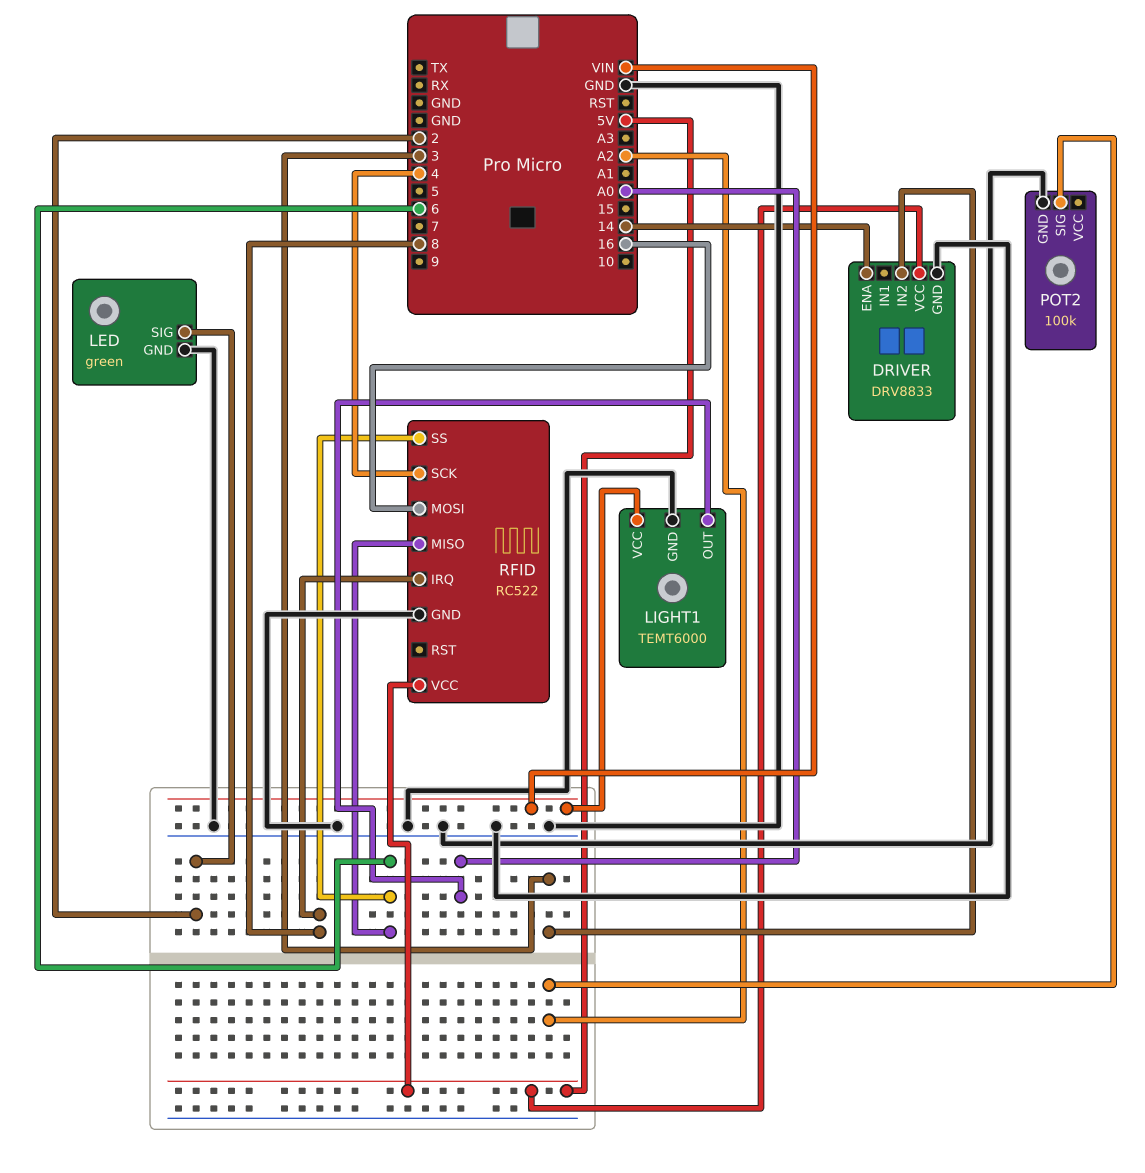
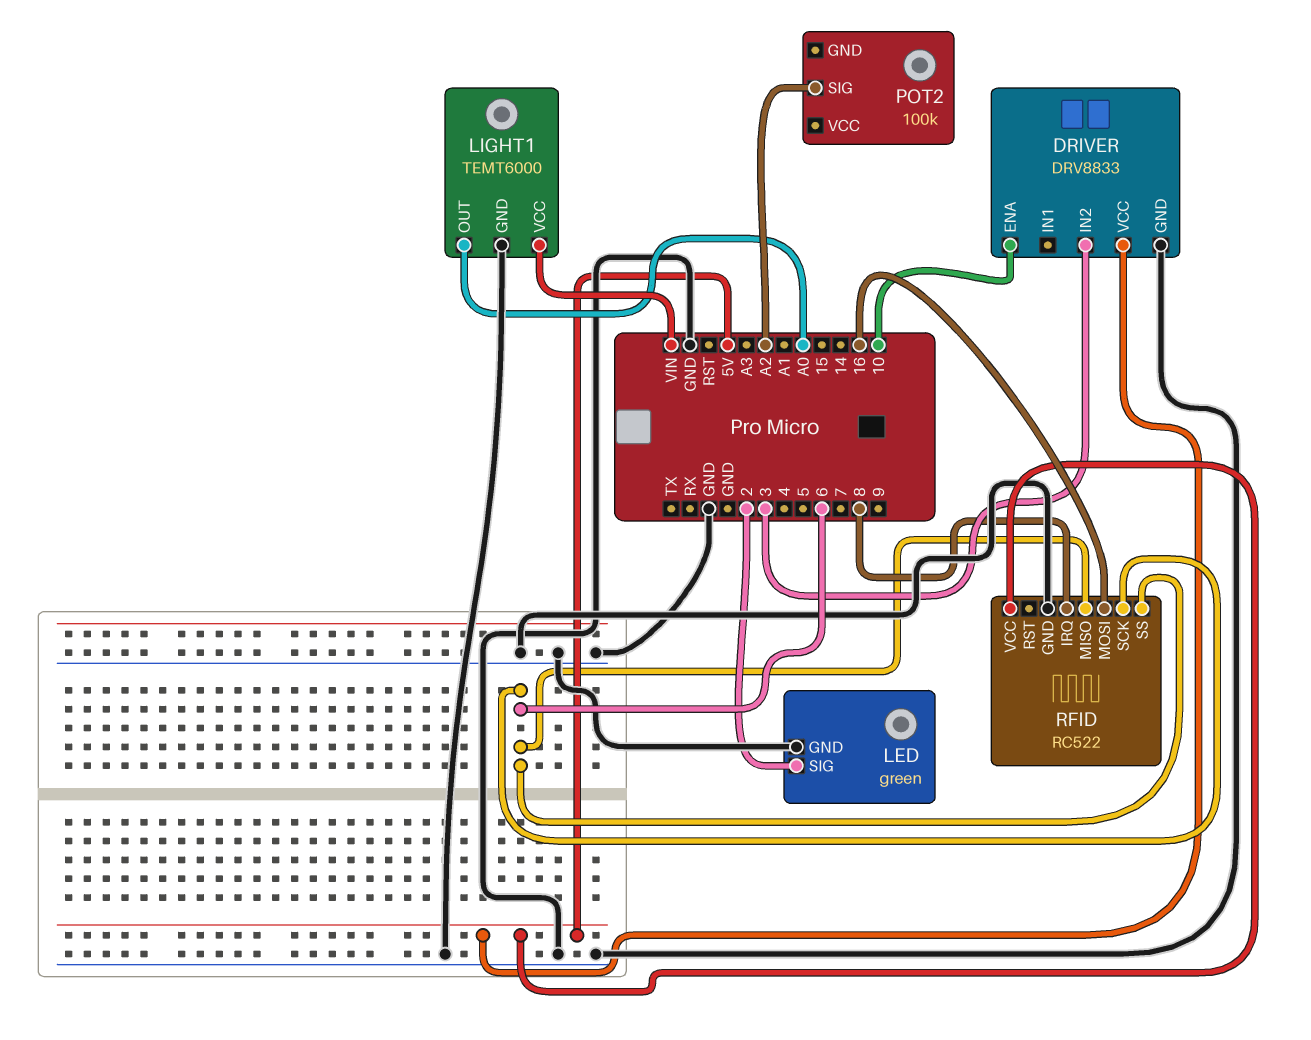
DRIVER pin ENA: 14 -> 10
POT2 pin GND: GND -> none
RFID pin SCK: 4 -> 6

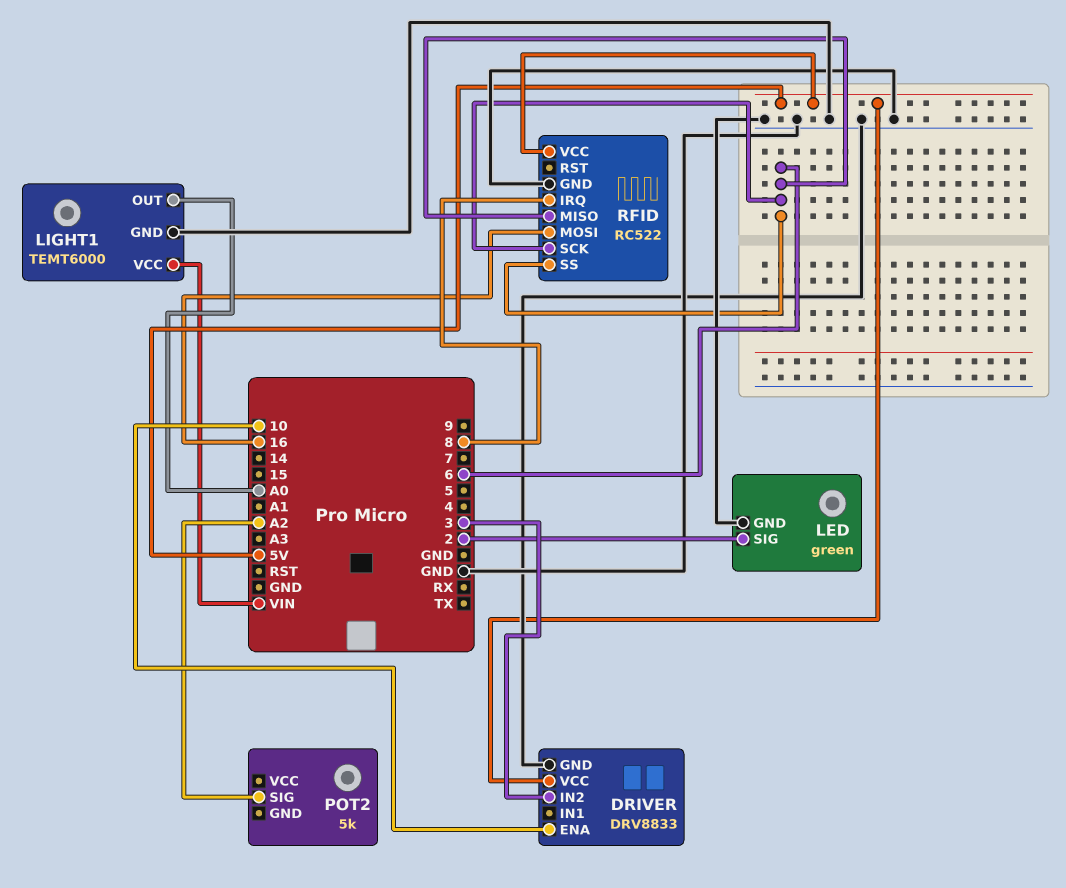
POT2: 100k -> 5k

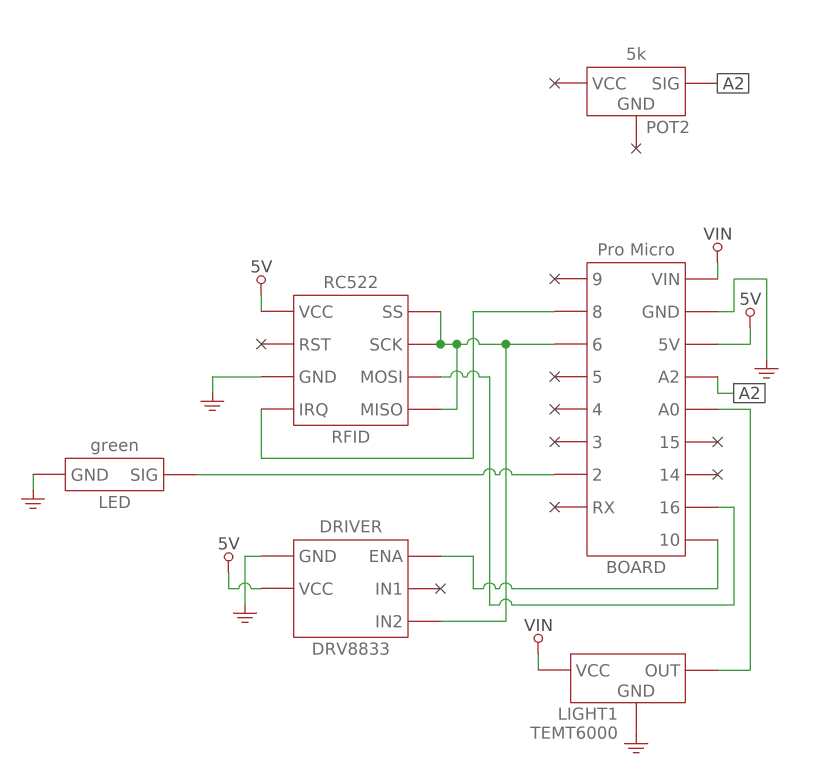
DRIVER pin IN2: 3 -> 6

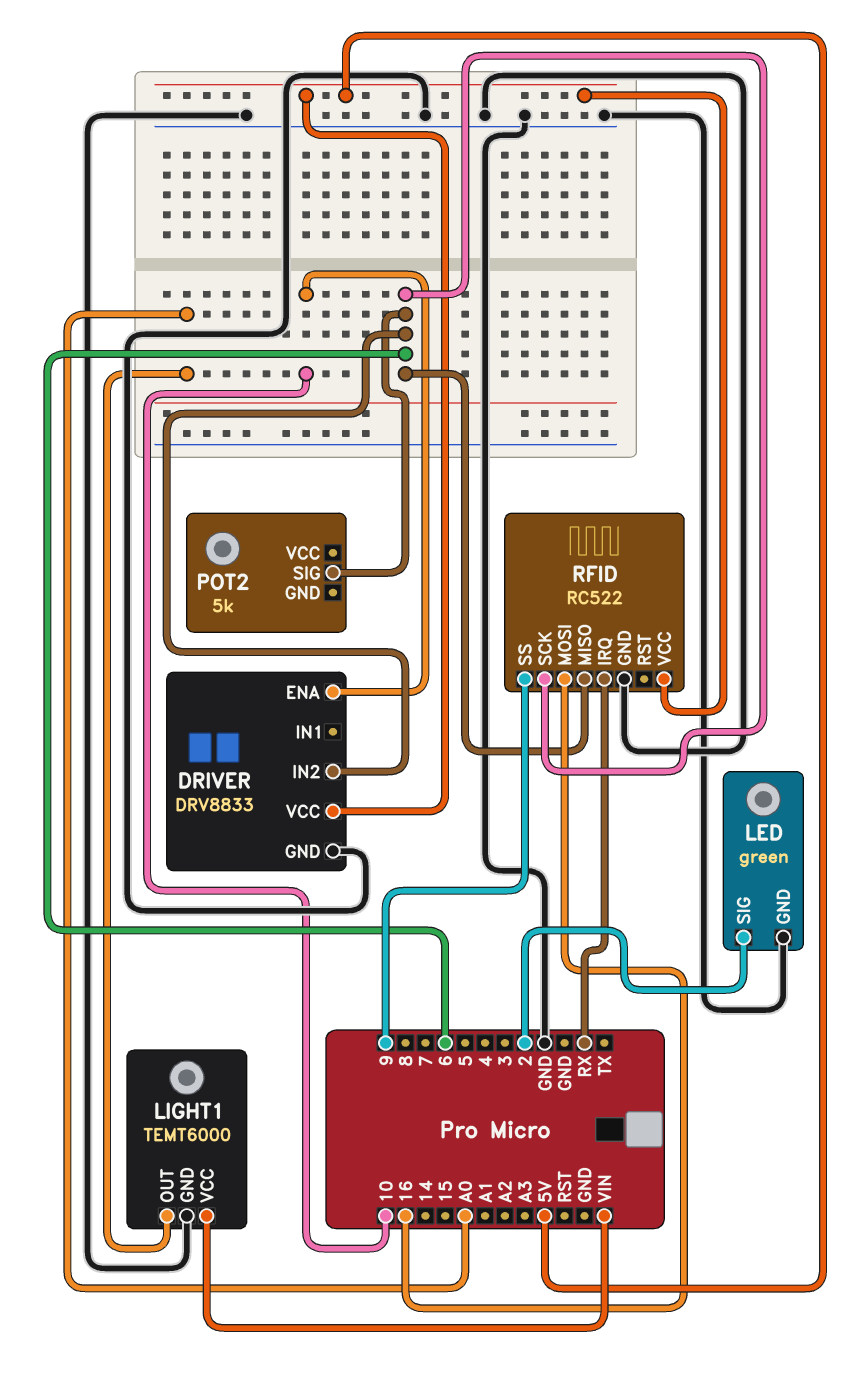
POT2 pin SIG: A2 -> 6
RFID pin IRQ: 8 -> RX
RFID pin SS: 6 -> 9

